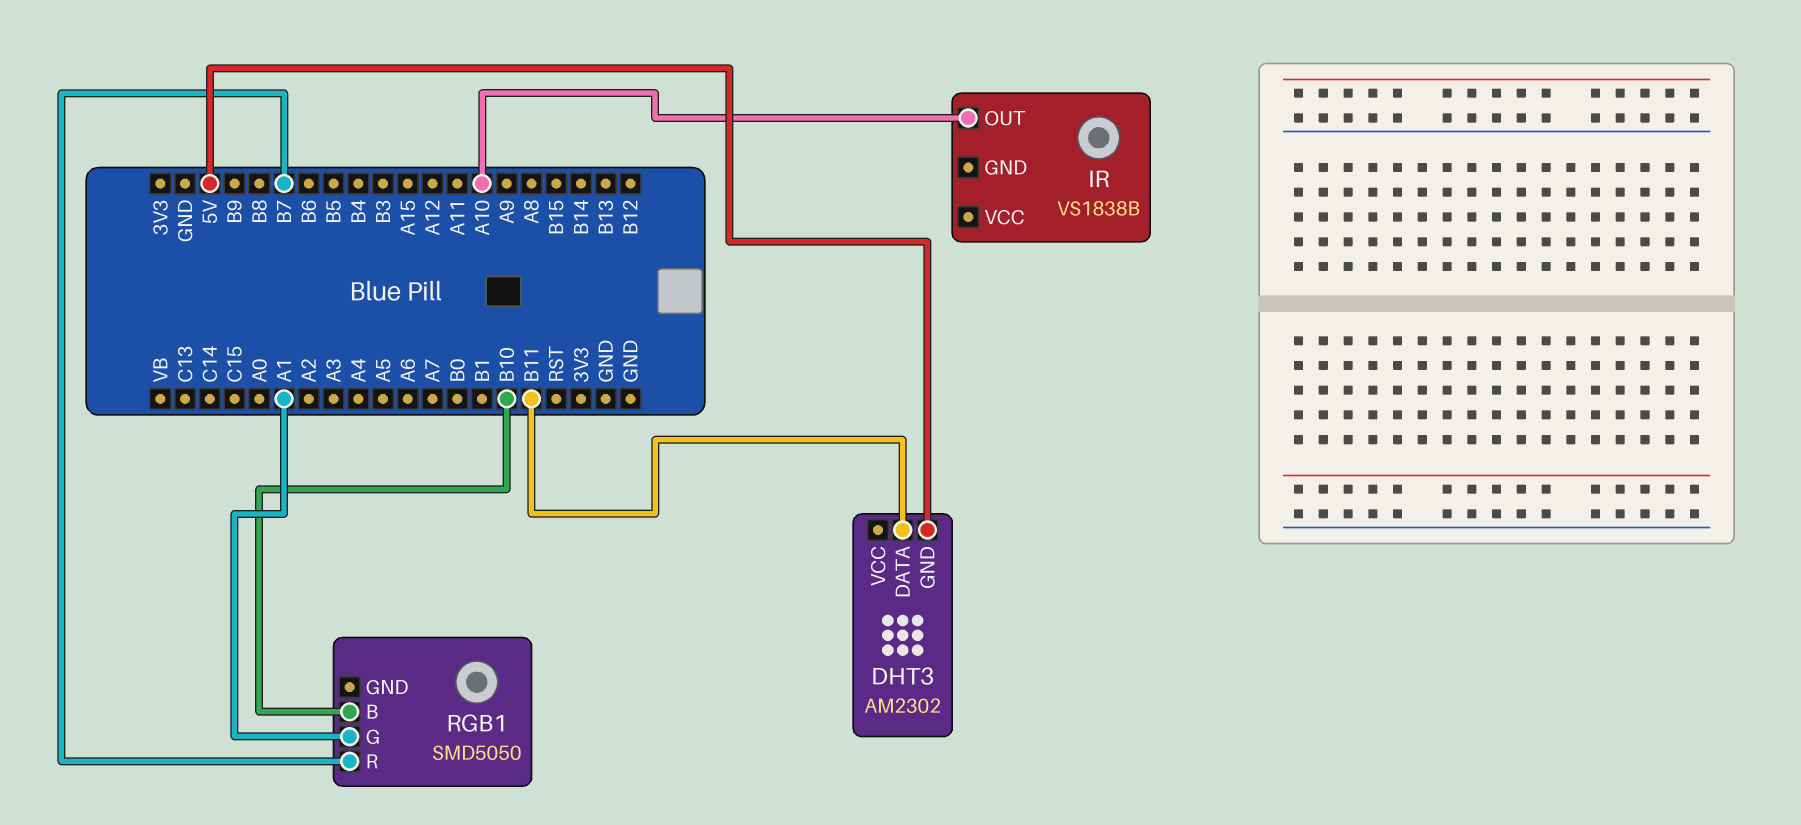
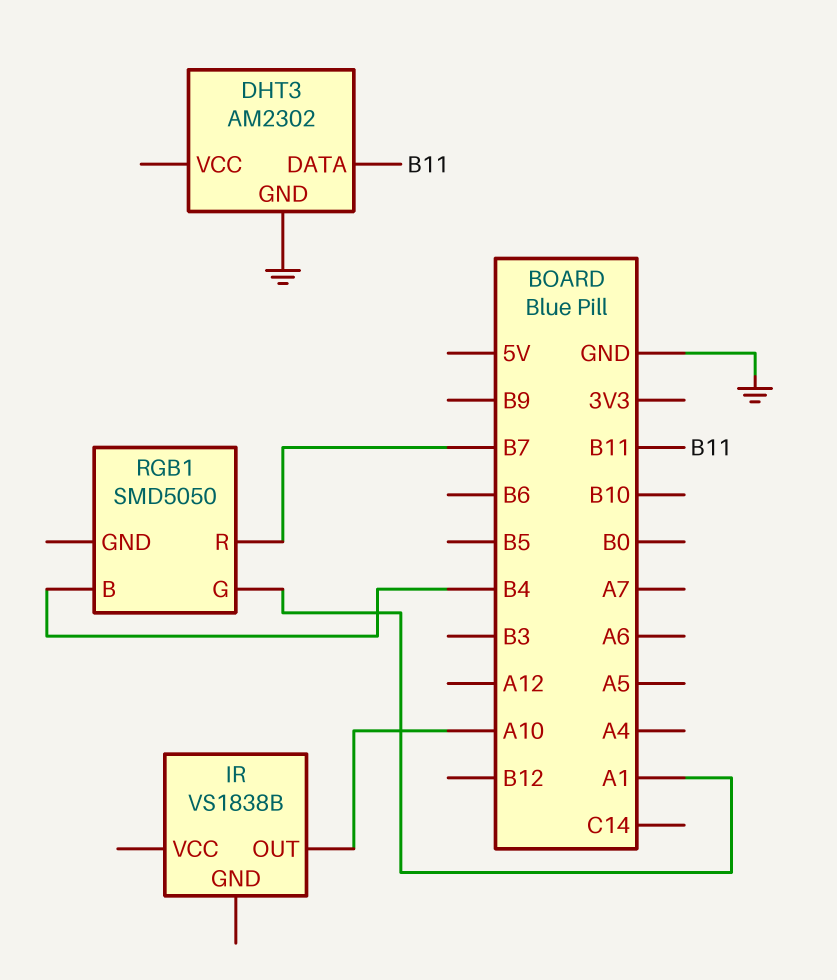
DHT3 pin GND: 5V -> GND
RGB1 pin B: B10 -> B4

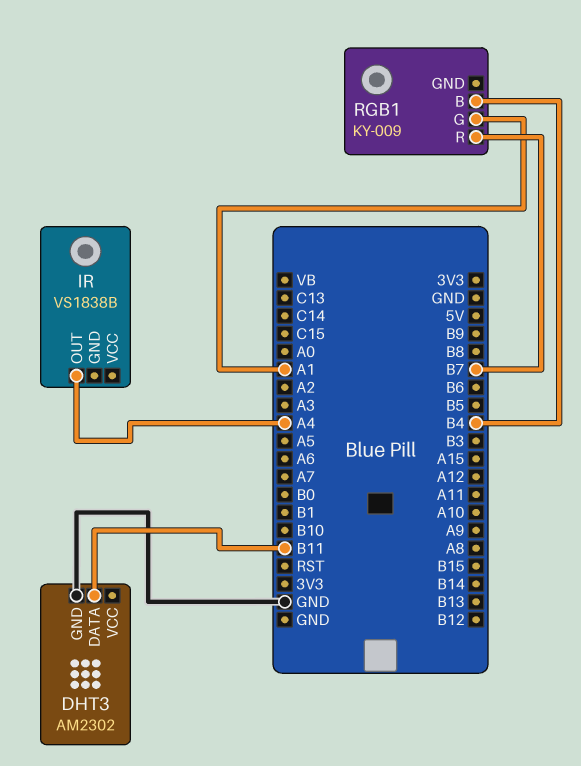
IR pin OUT: A10 -> A4
RGB1: SMD5050 -> KY-009

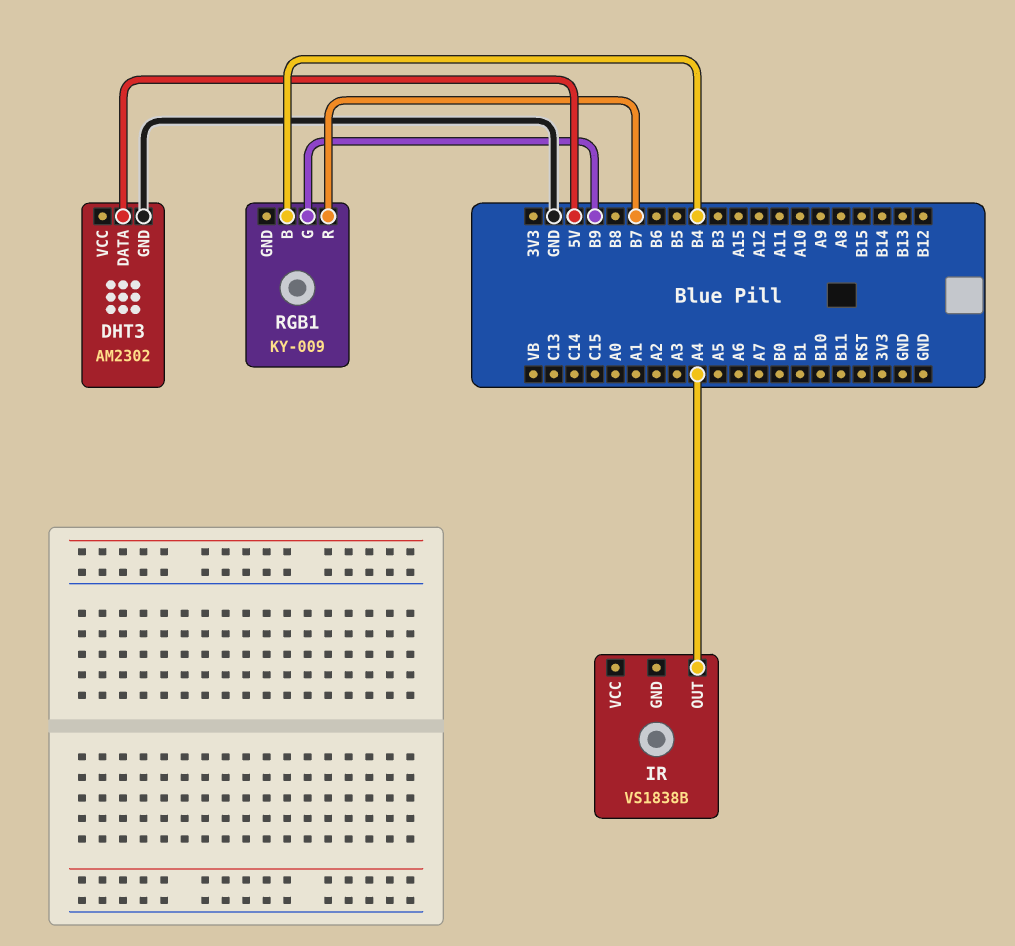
DHT3 pin DATA: B11 -> 5V
RGB1 pin G: A1 -> B9

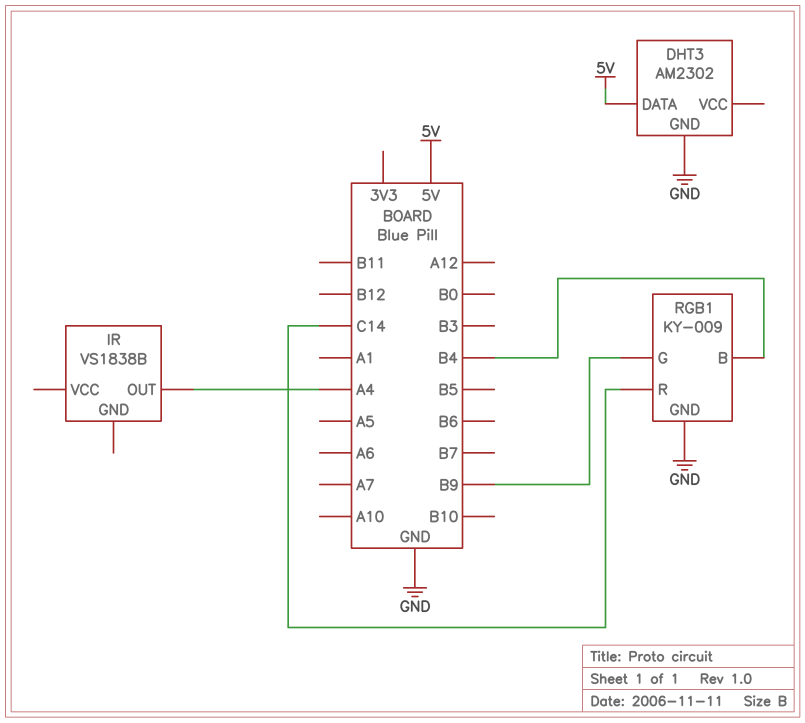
RGB1 pin GND: none -> GND
RGB1 pin R: B7 -> C14

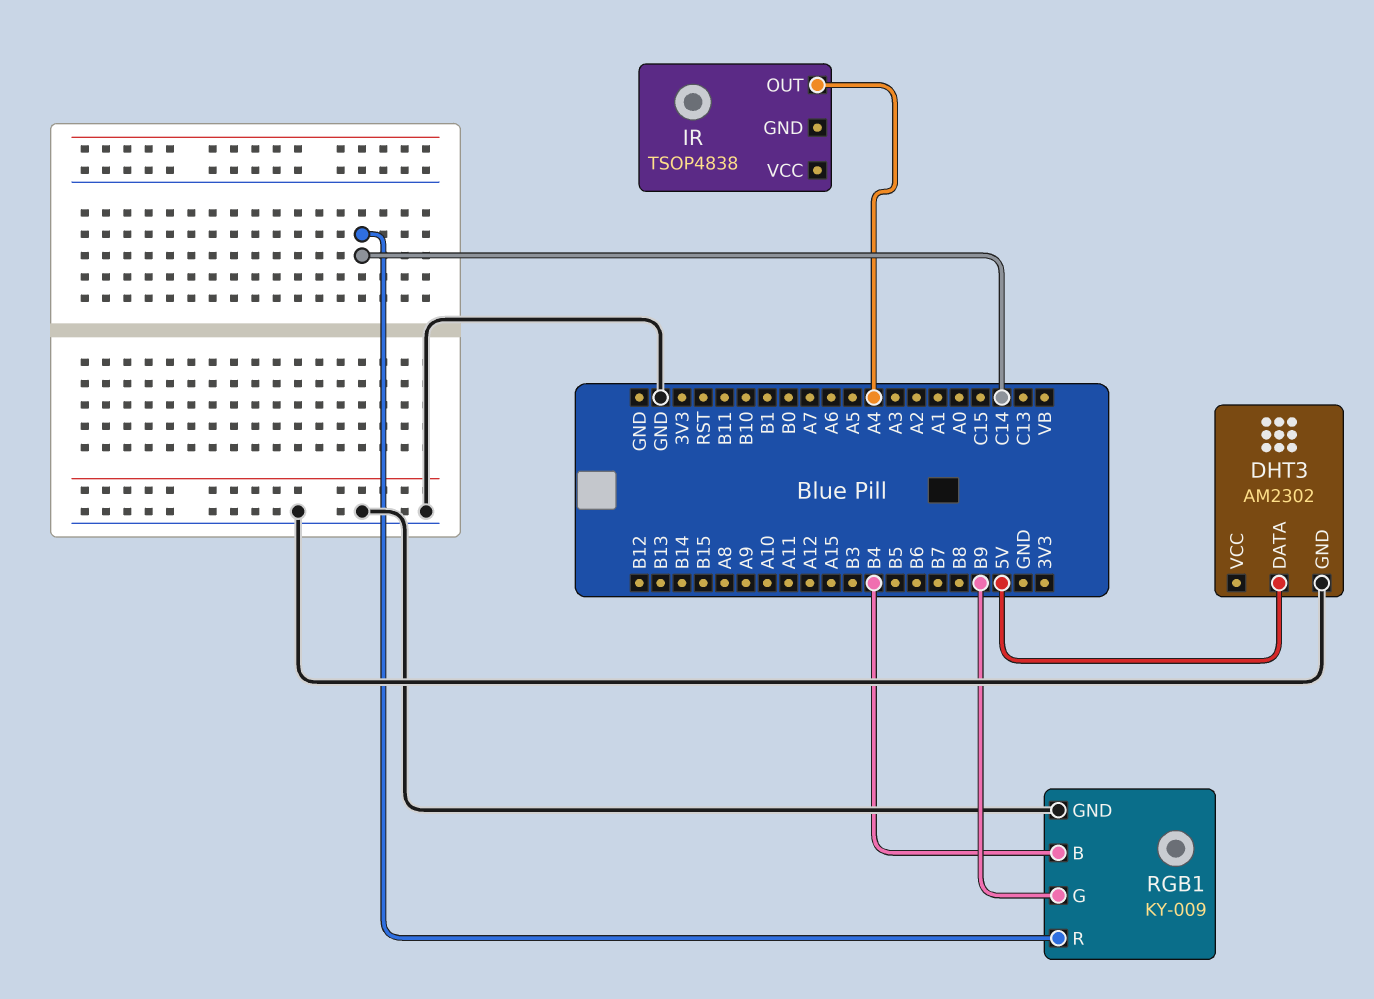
IR: VS1838B -> TSOP4838

